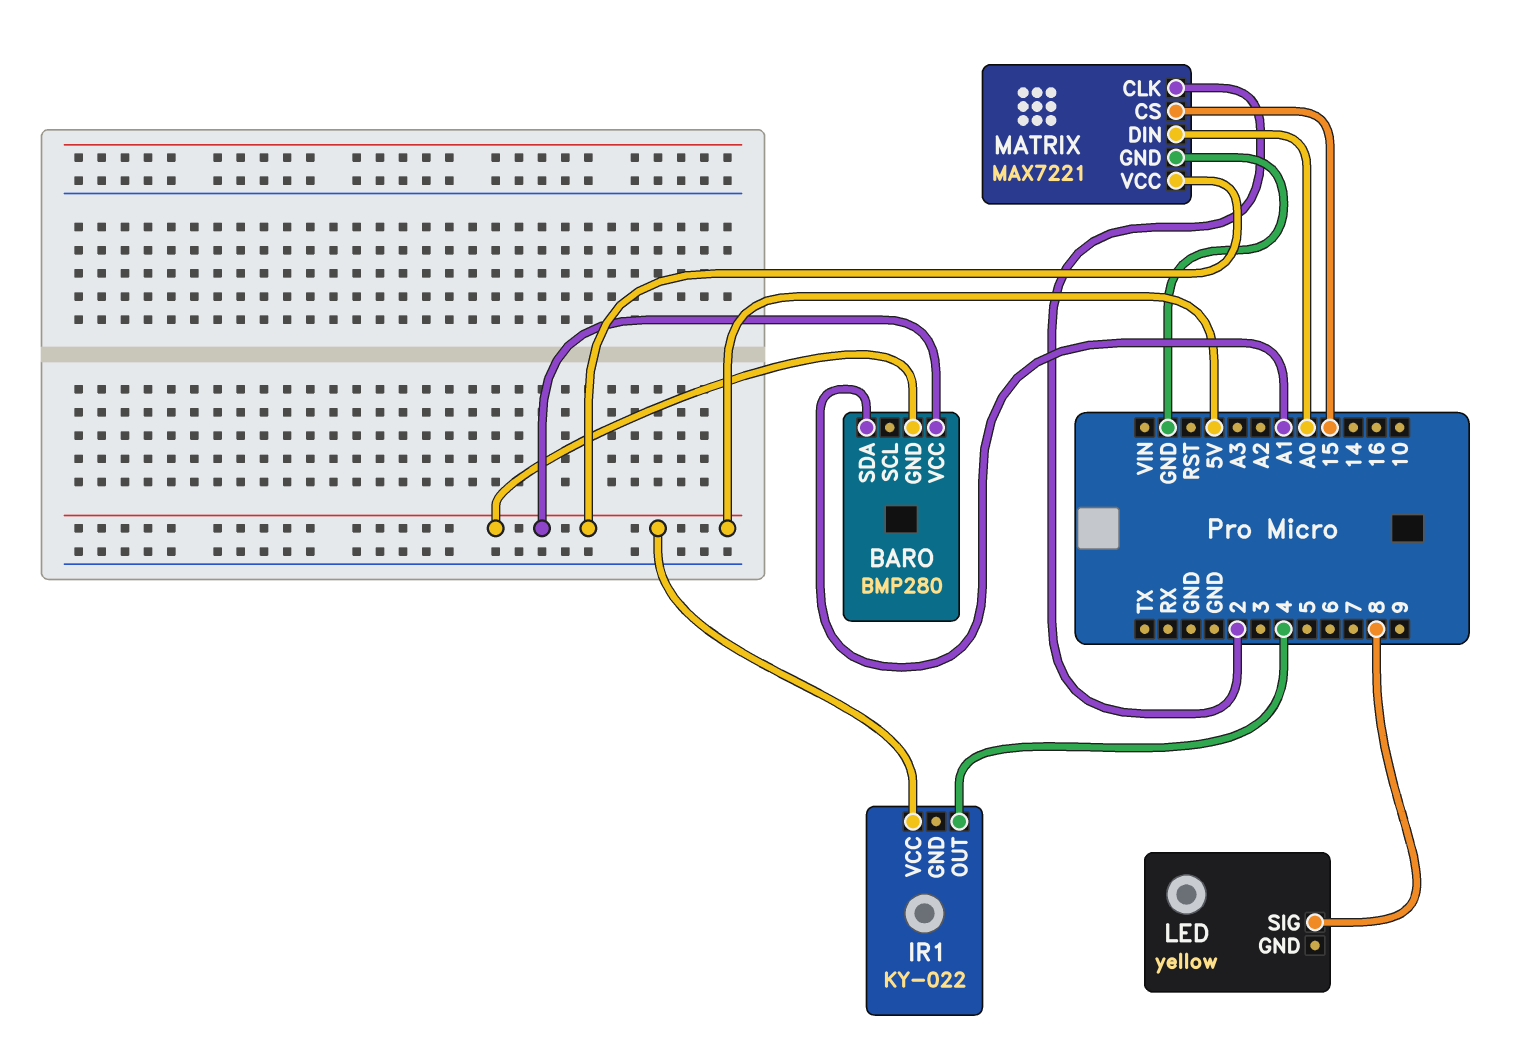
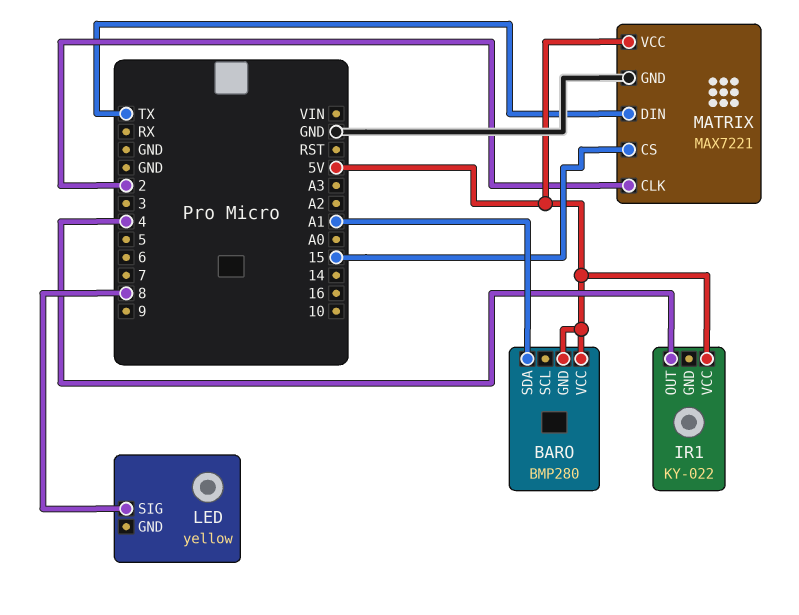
MATRIX pin DIN: A0 -> TX

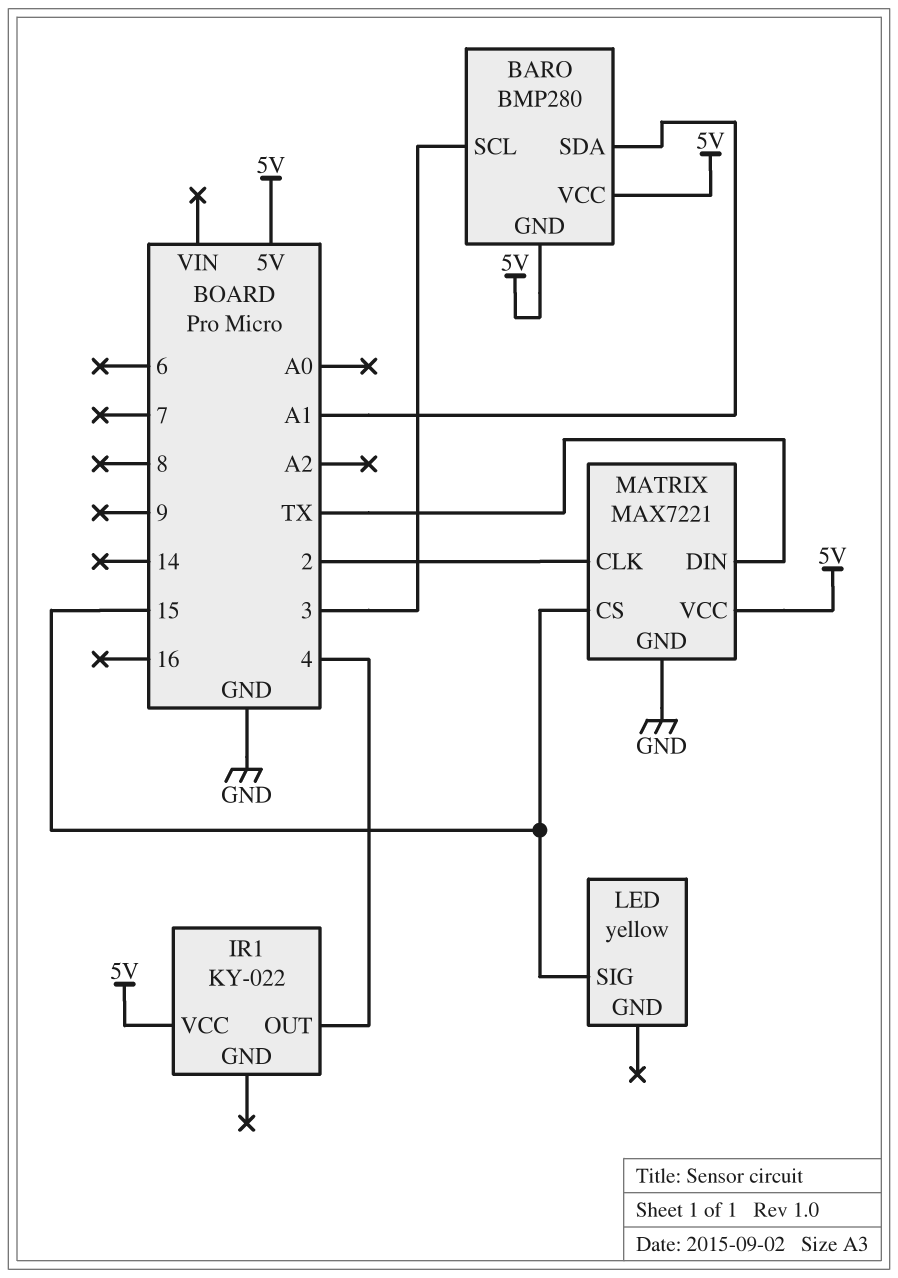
BARO pin SCL: none -> 3
LED pin SIG: 8 -> 15

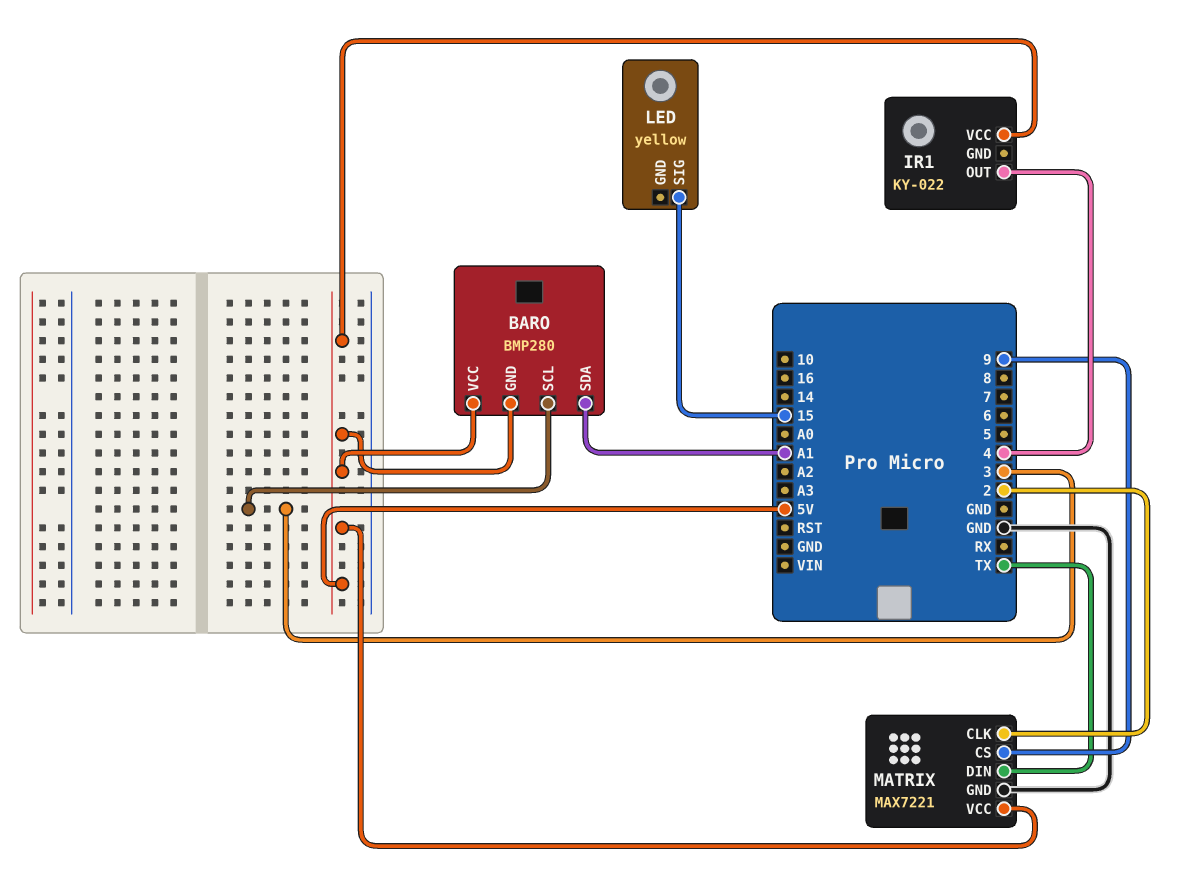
MATRIX pin CS: 15 -> 9

